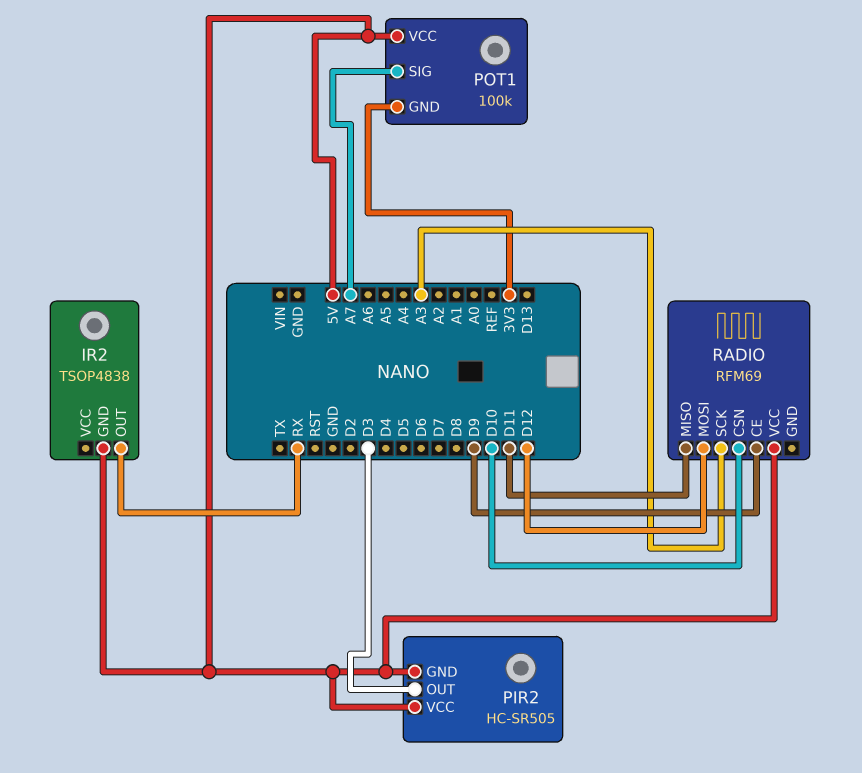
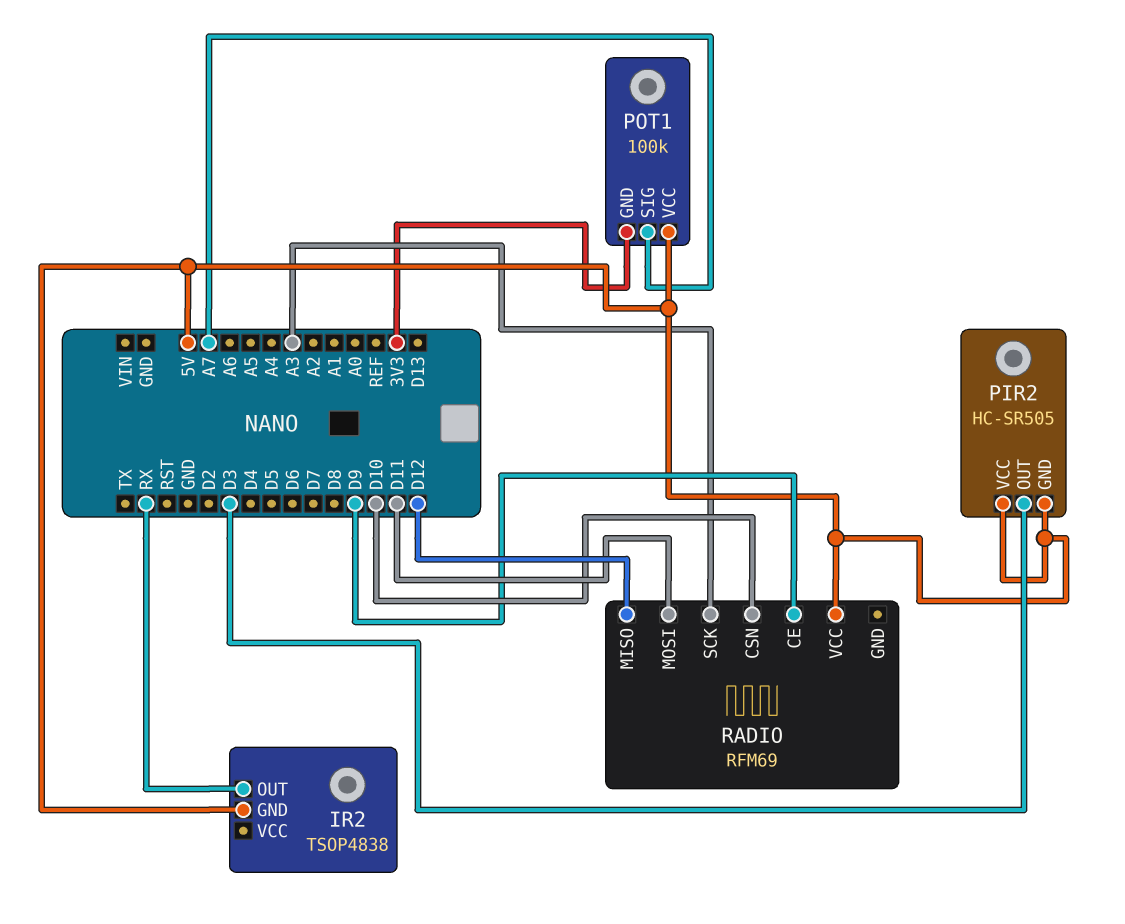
RADIO pin MISO: D11 -> D12
RADIO pin MOSI: D12 -> D11

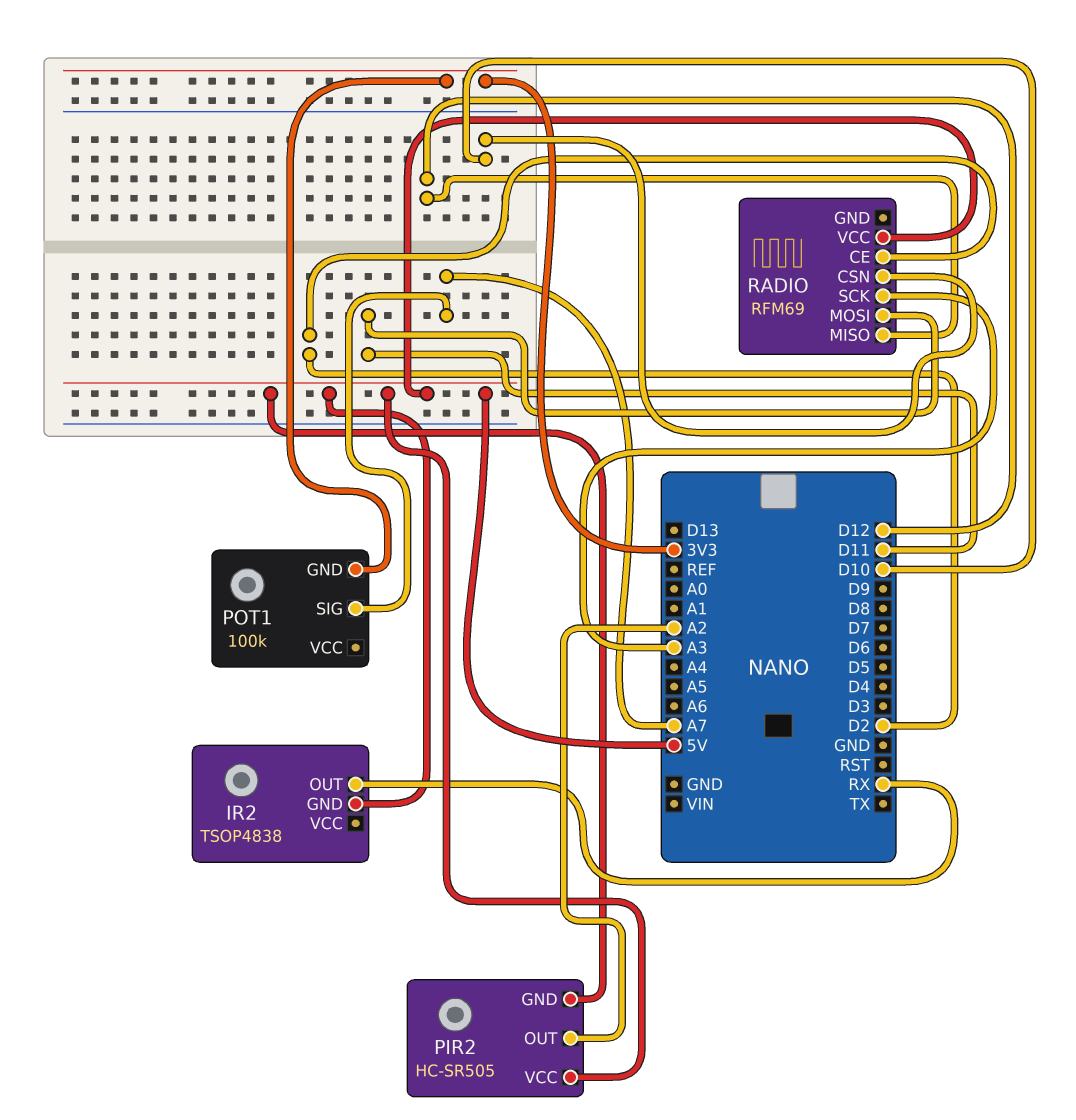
PIR2 pin OUT: D3 -> A2
POT1 pin VCC: 5V -> none
RADIO pin CE: D9 -> D2

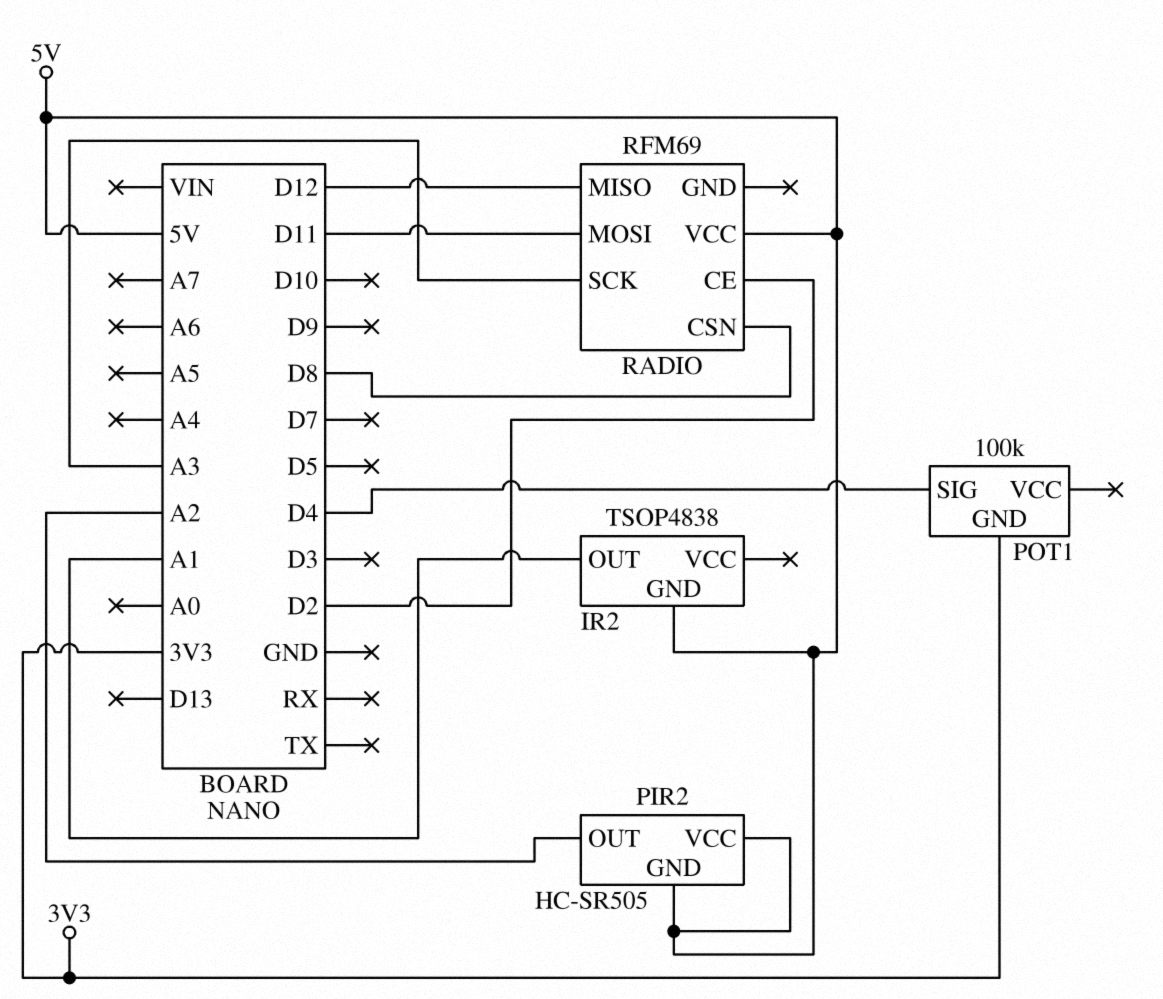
IR2 pin OUT: RX -> A1
POT1 pin SIG: A7 -> D4
RADIO pin CSN: D10 -> D8

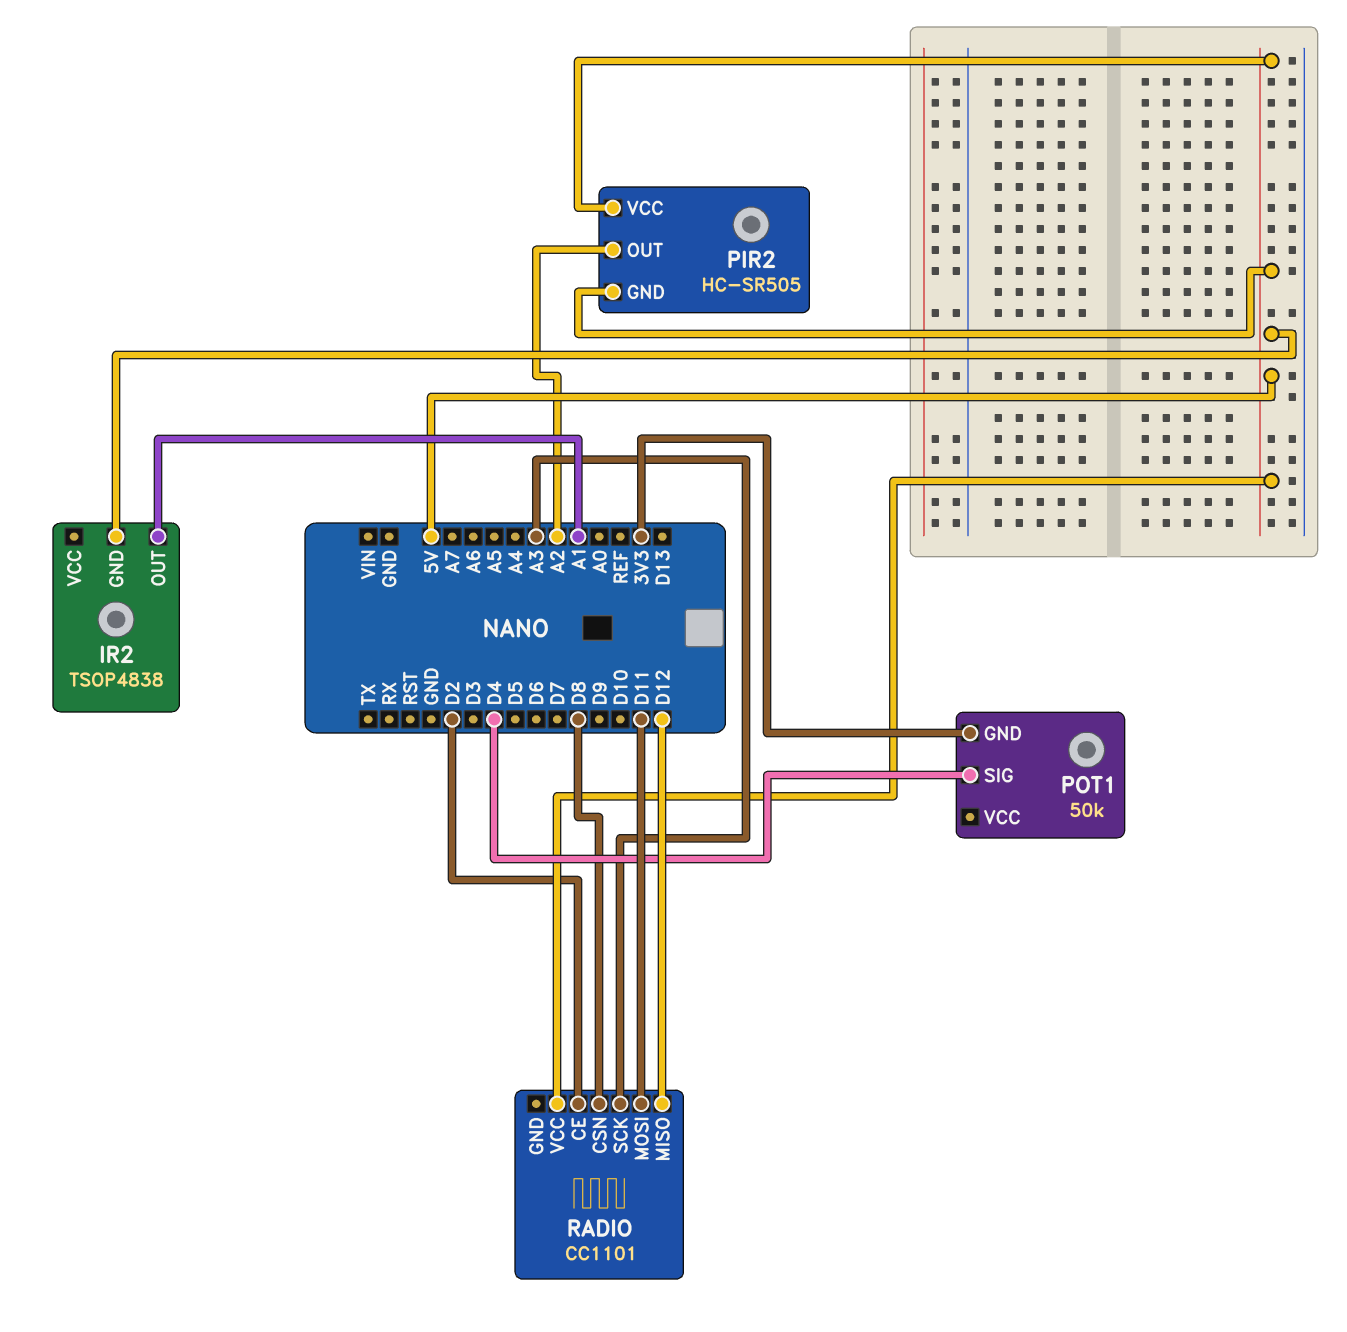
POT1: 100k -> 50k
RADIO: RFM69 -> CC1101

